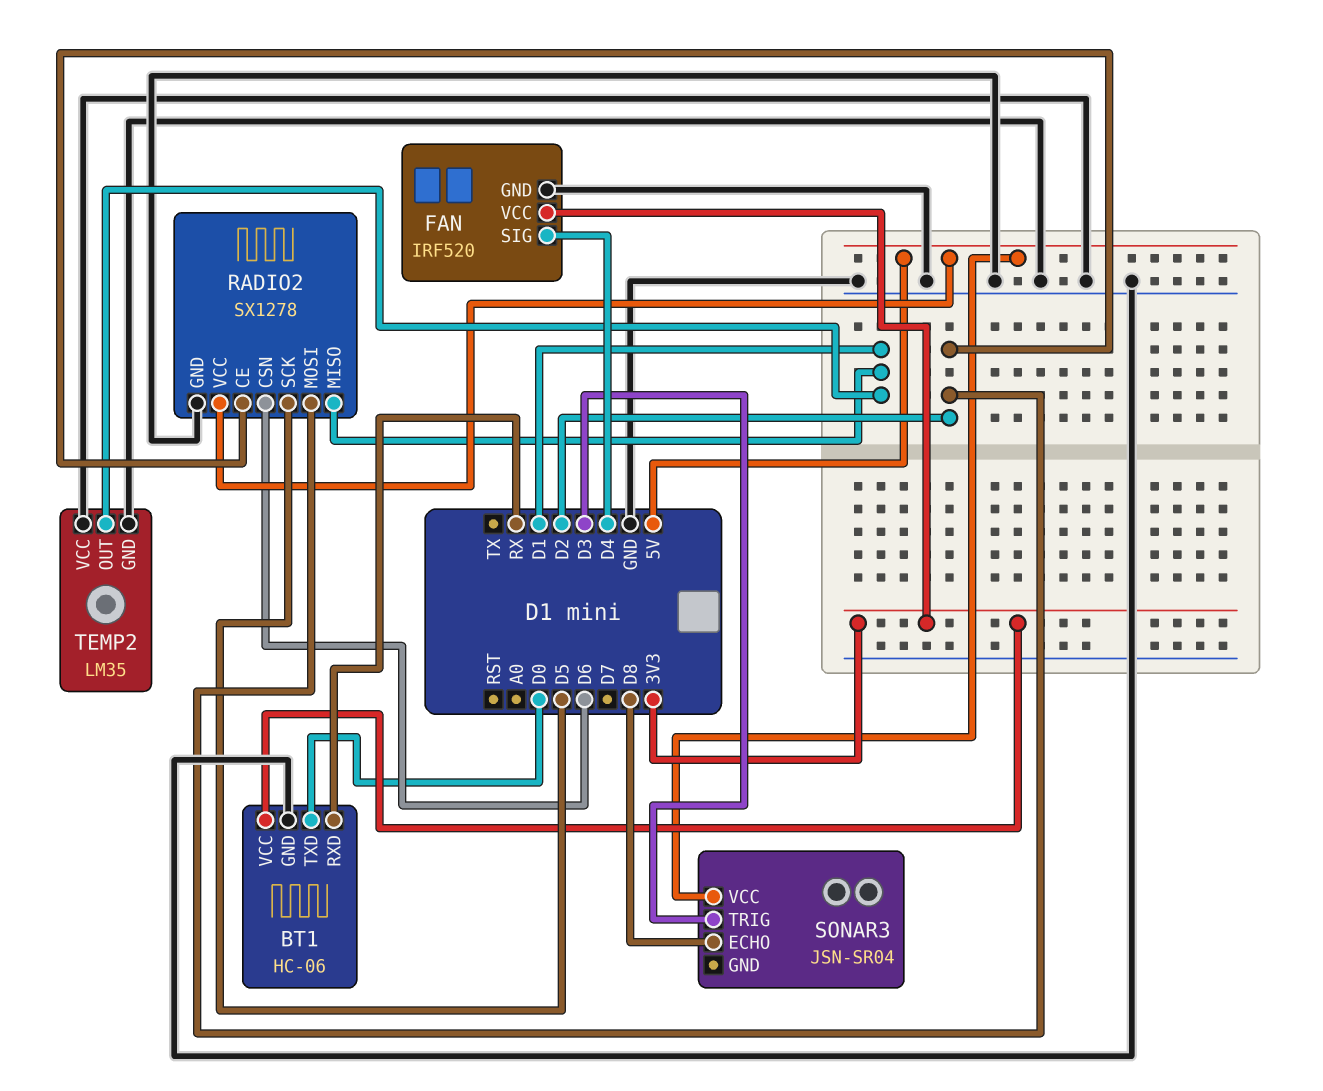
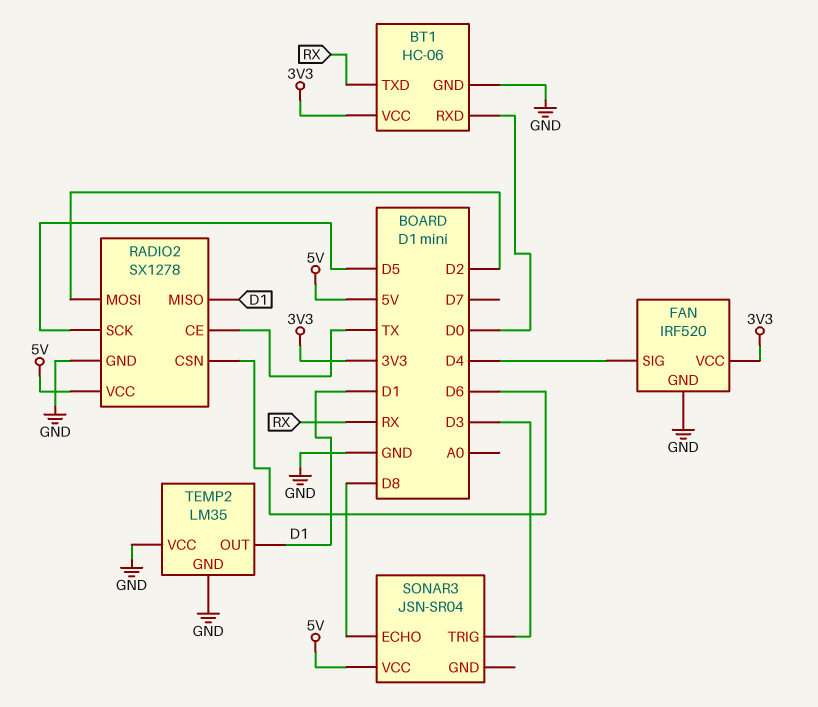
BT1 pin RXD: RX -> D0
BT1 pin TXD: D0 -> RX
RADIO2 pin CE: D2 -> TX

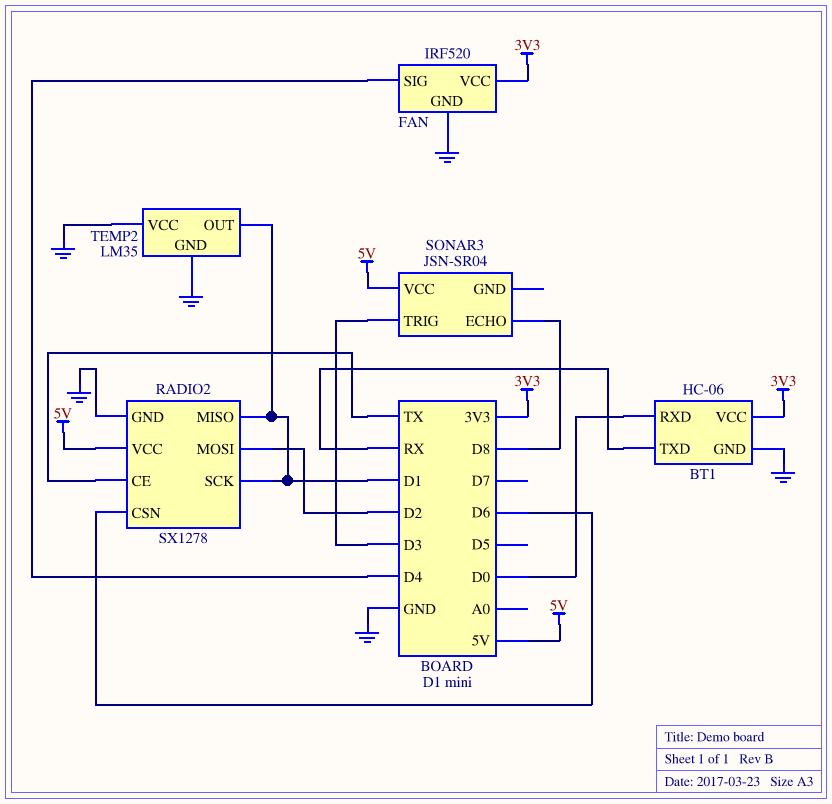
RADIO2 pin SCK: D5 -> D1

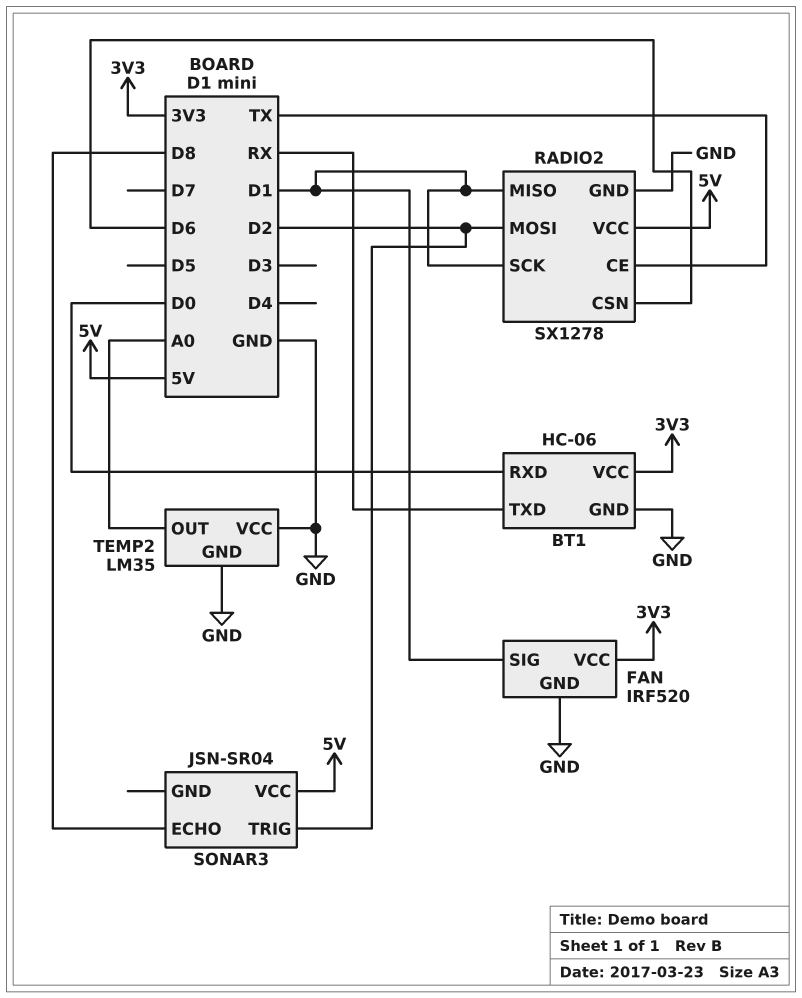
FAN pin SIG: D4 -> D1
SONAR3 pin TRIG: D3 -> D2
TEMP2 pin OUT: D1 -> A0

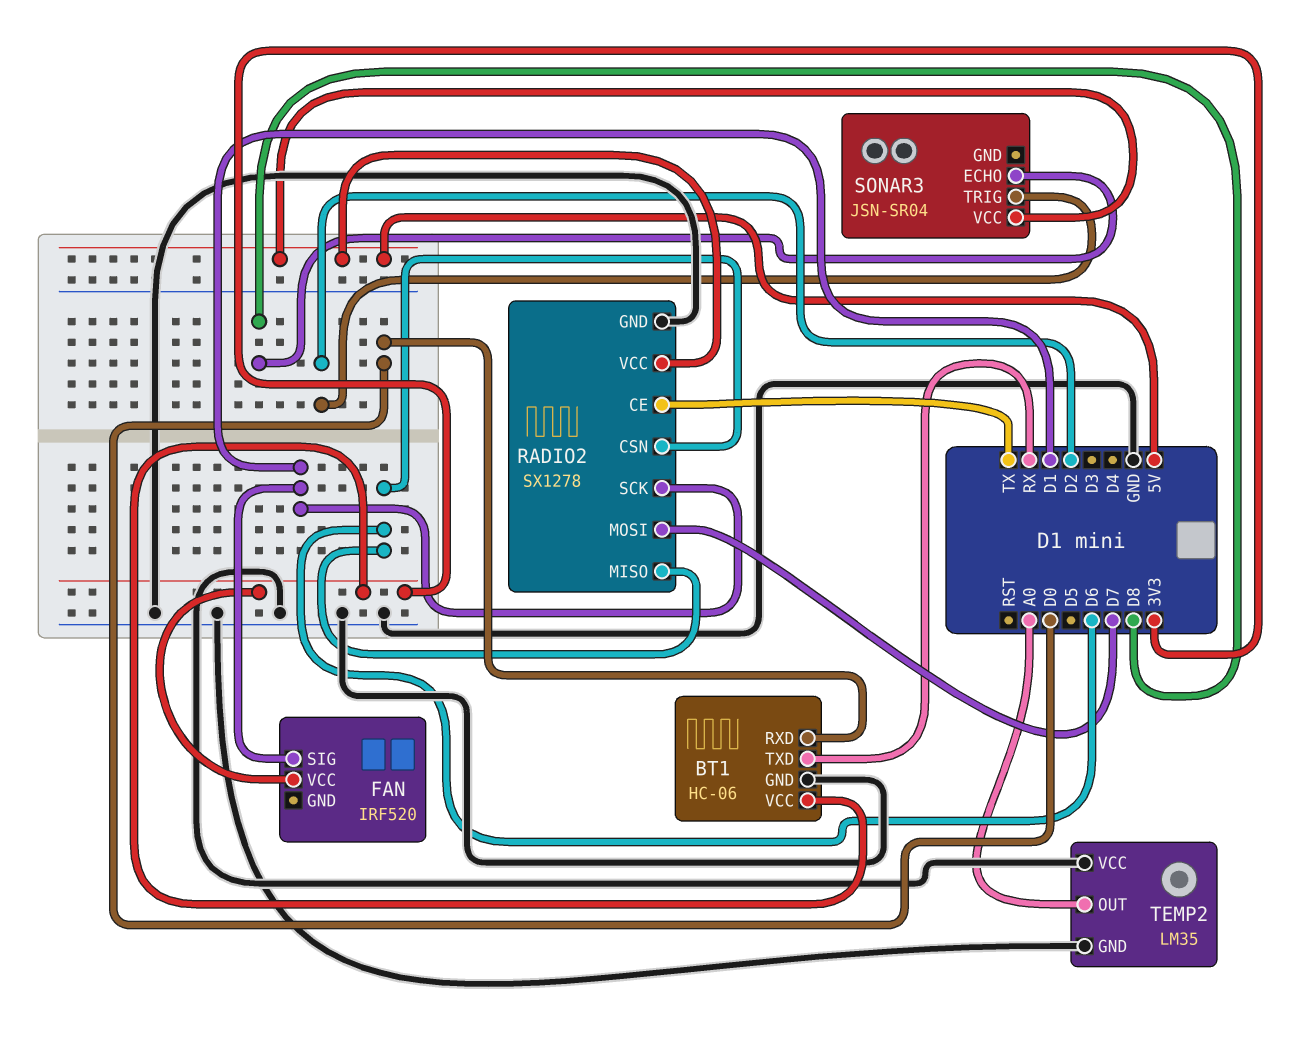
FAN pin GND: GND -> none
RADIO2 pin MISO: D1 -> D6
RADIO2 pin MOSI: D2 -> D7

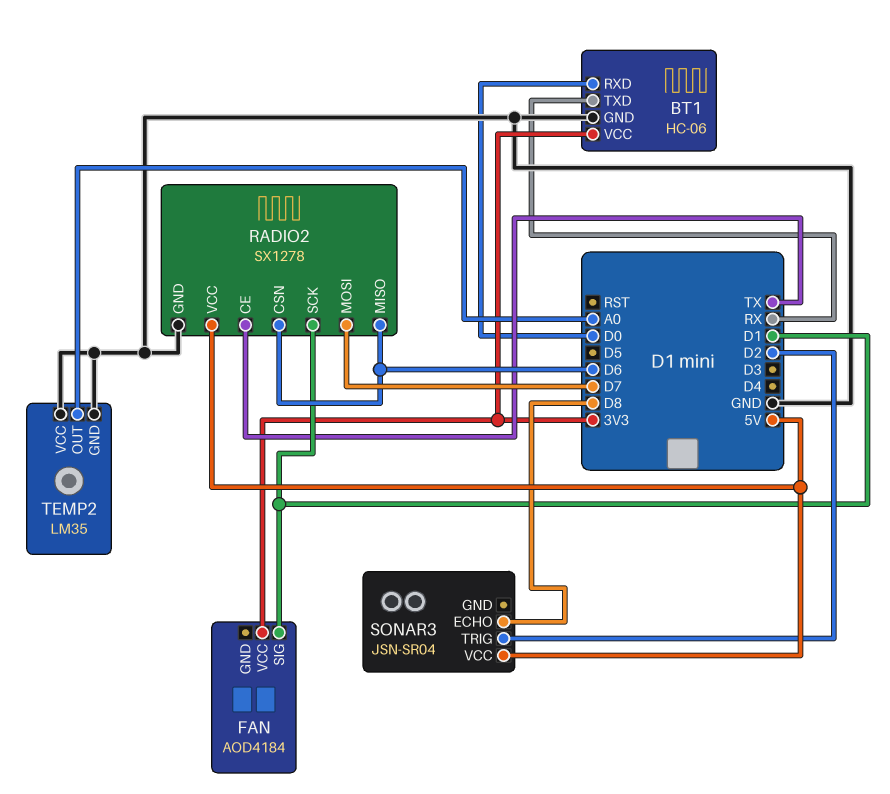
FAN: IRF520 -> AOD4184

